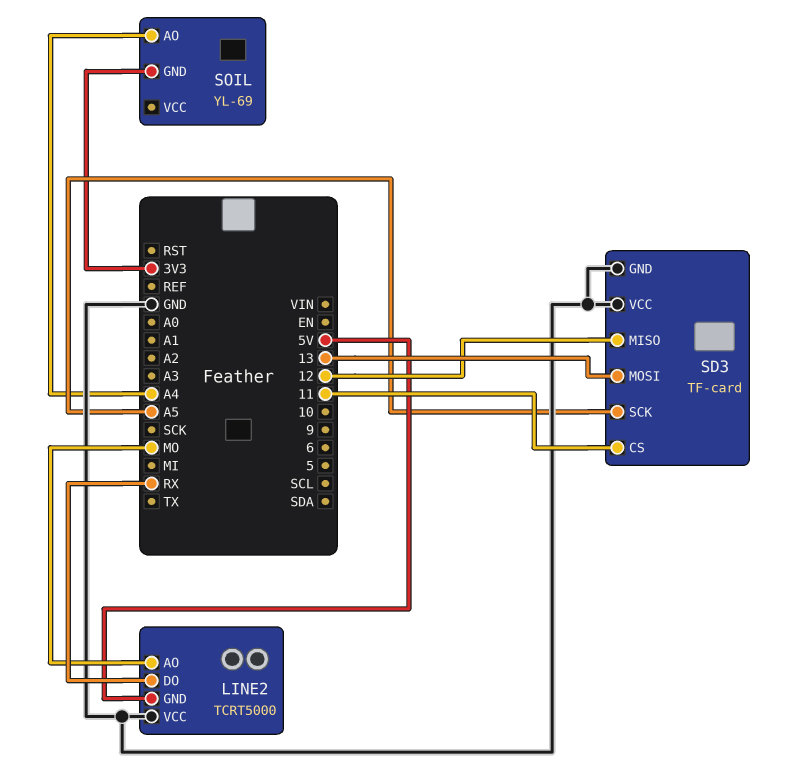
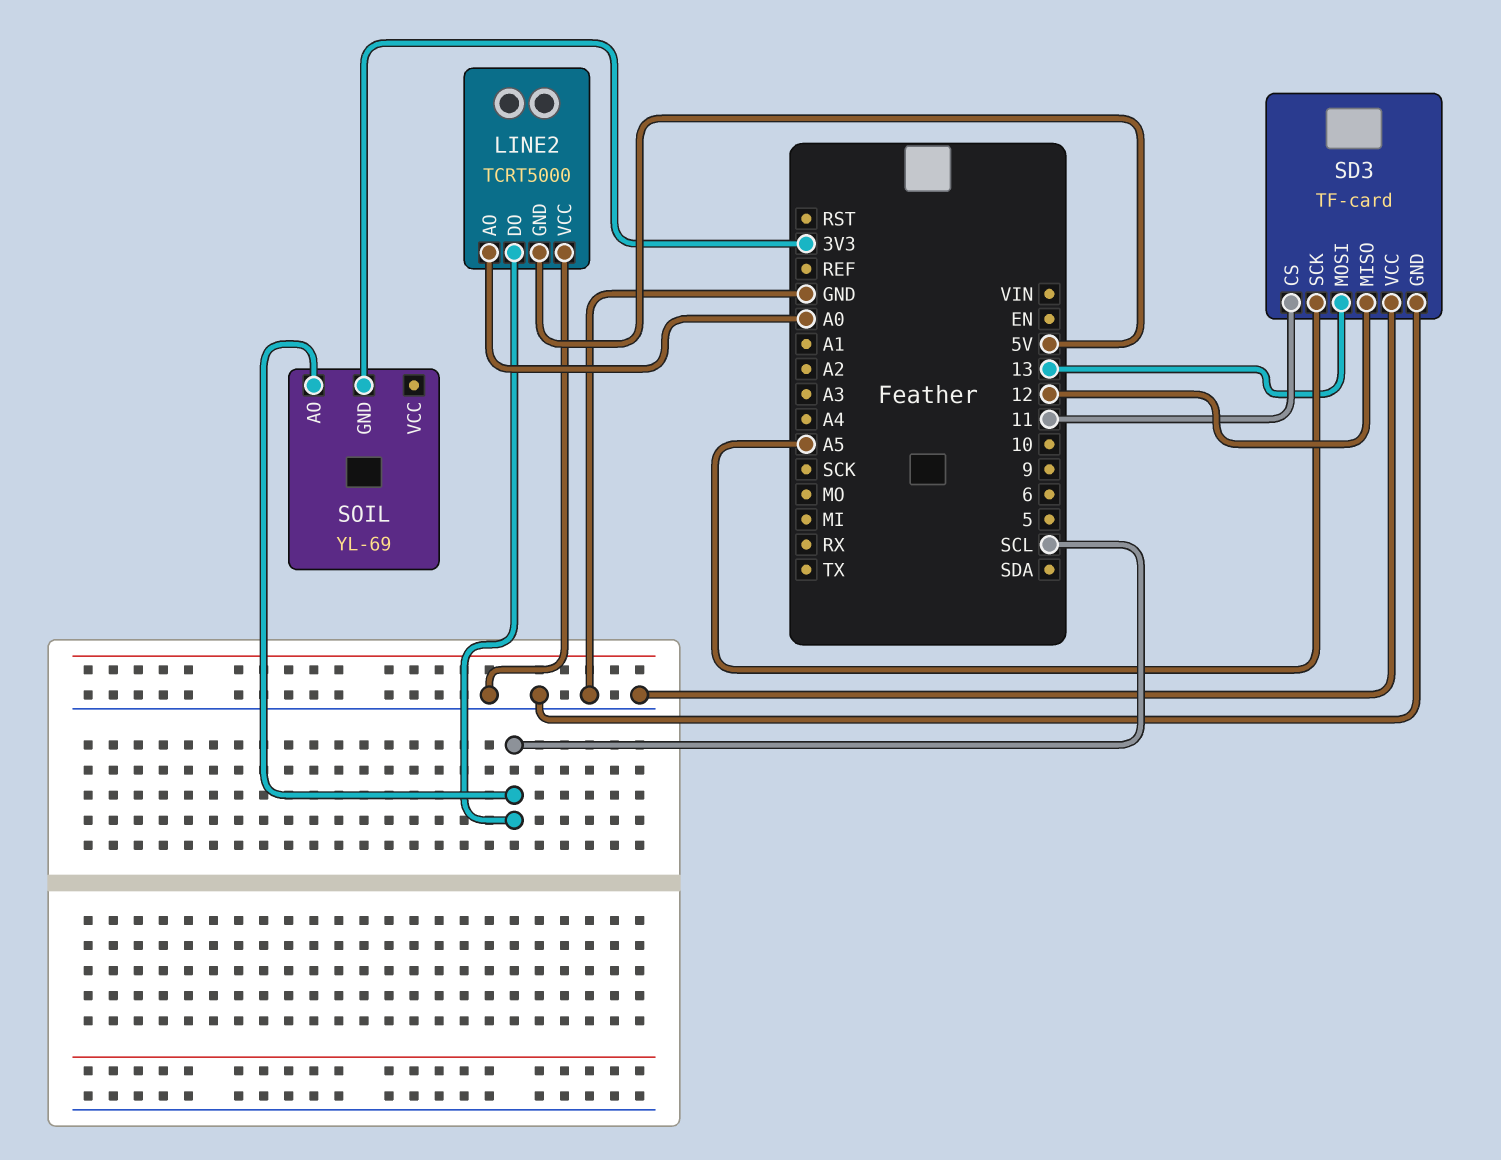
LINE2 pin AO: MO -> A0
LINE2 pin DO: RX -> SCL
SOIL pin AO: A4 -> SCL

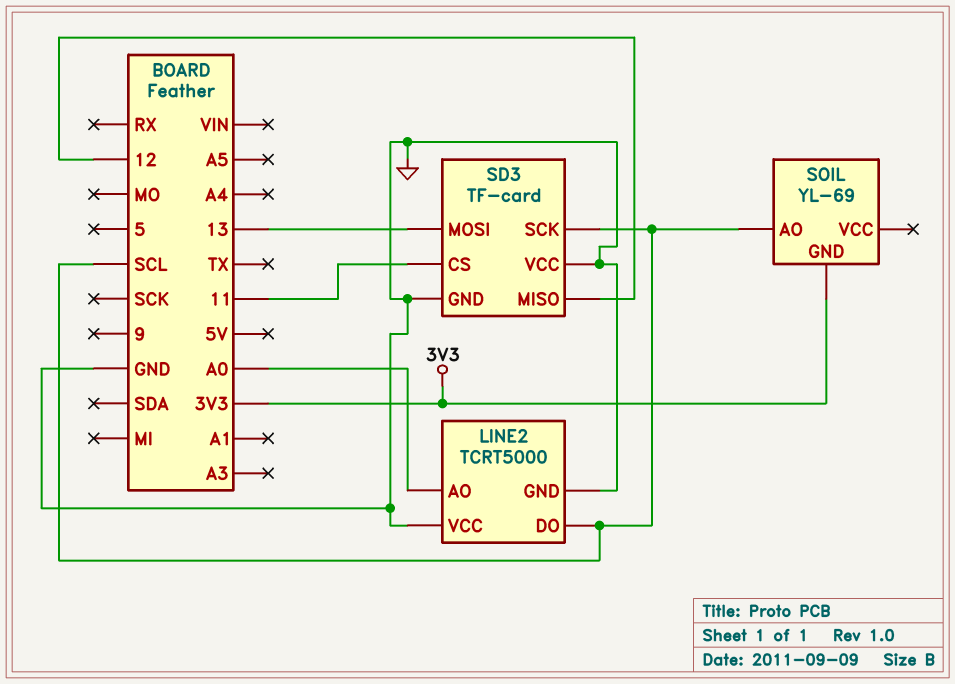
LINE2 pin GND: 5V -> GND
SD3 pin SCK: A5 -> SCL

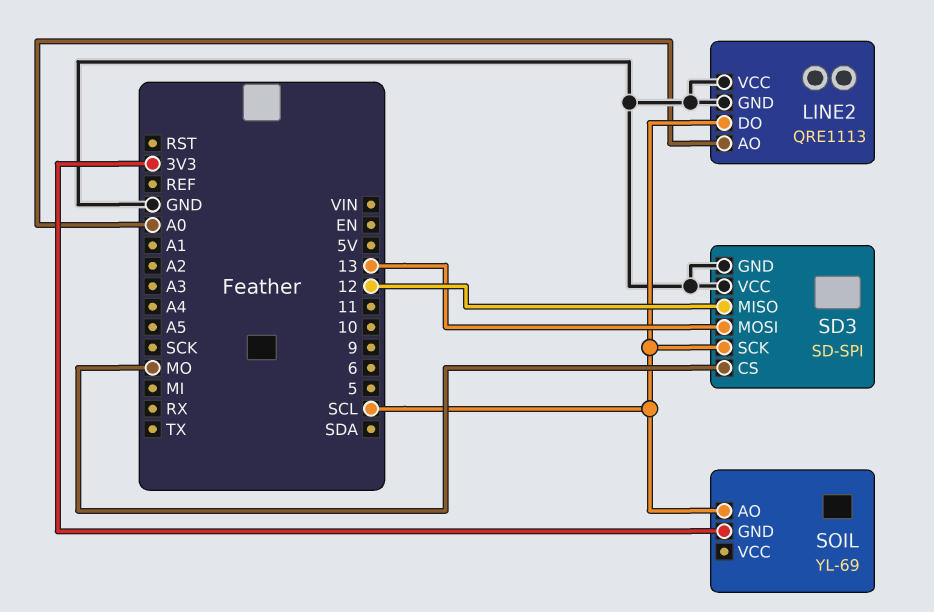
LINE2: TCRT5000 -> QRE1113
SD3: TF-card -> SD-SPI
SD3 pin CS: 11 -> MO

